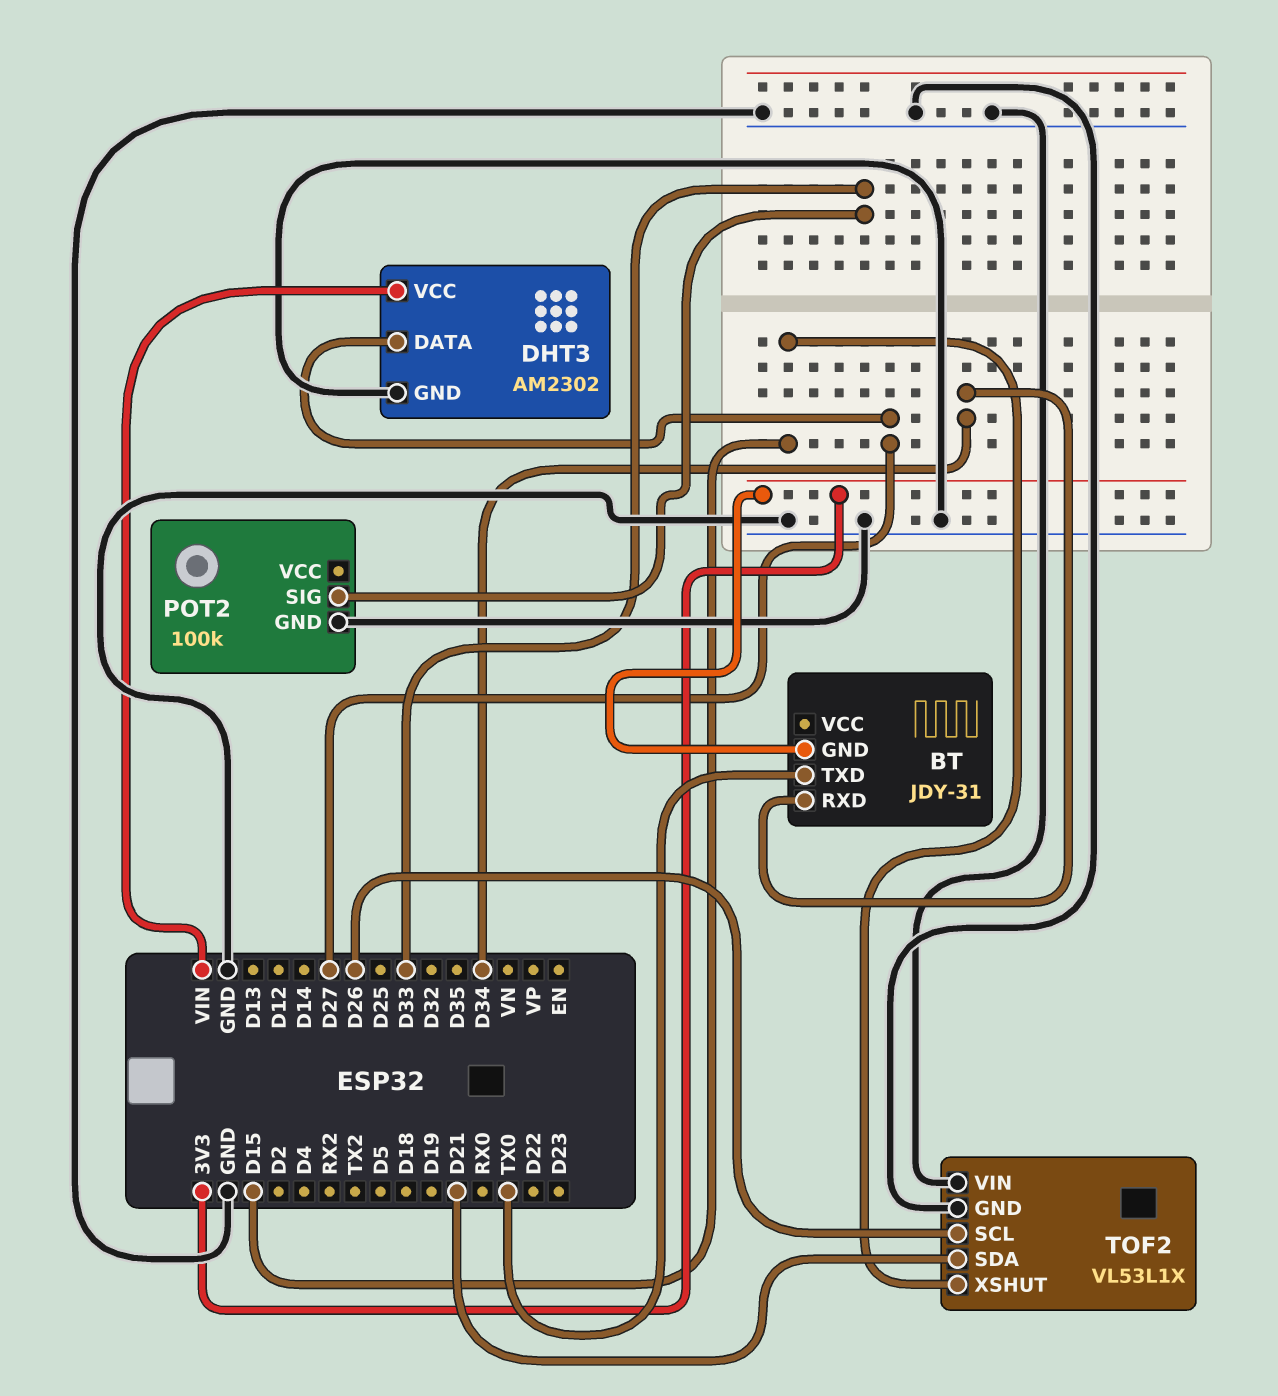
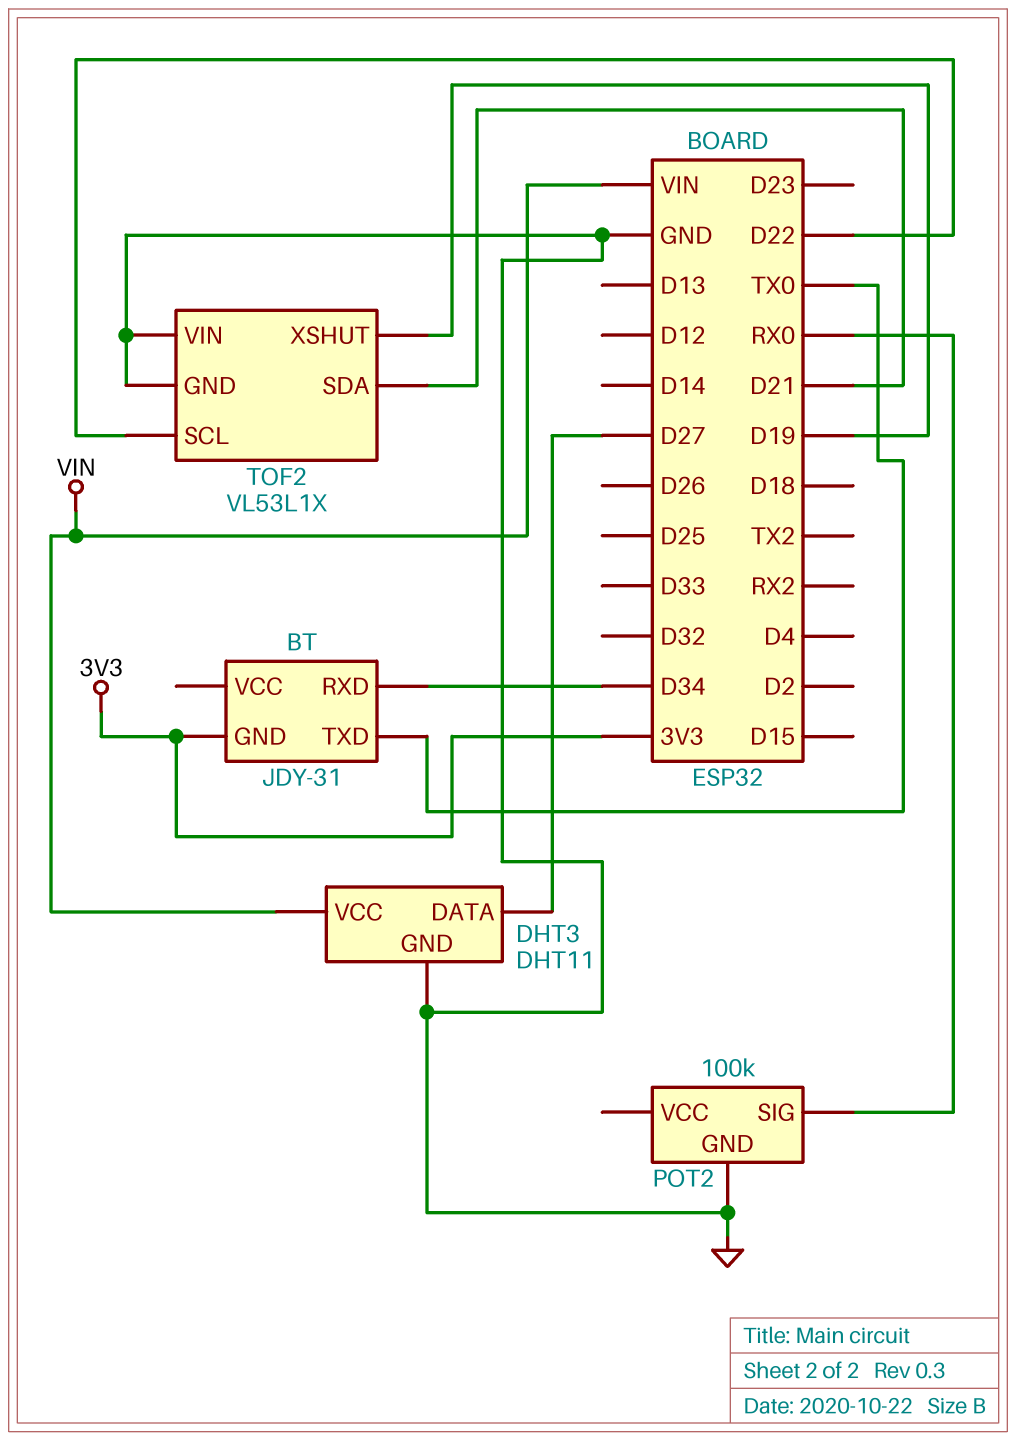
DHT3: AM2302 -> DHT11
POT2 pin SIG: D33 -> RX0
TOF2 pin SCL: D26 -> D22
TOF2 pin XSHUT: D15 -> D19

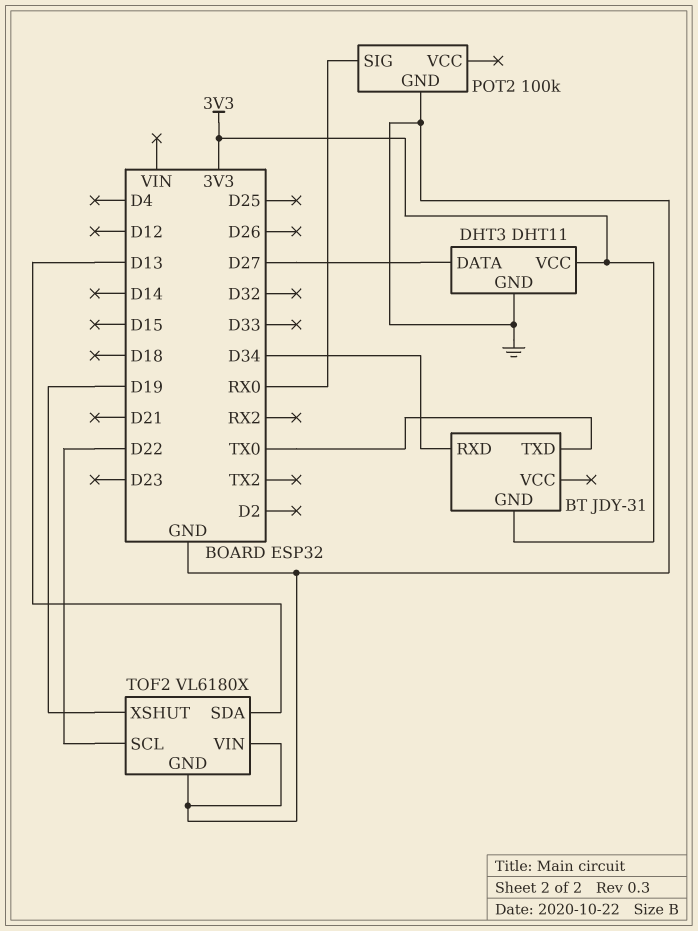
DHT3 pin VCC: VIN -> 3V3
TOF2: VL53L1X -> VL6180X
TOF2 pin SDA: D21 -> D13

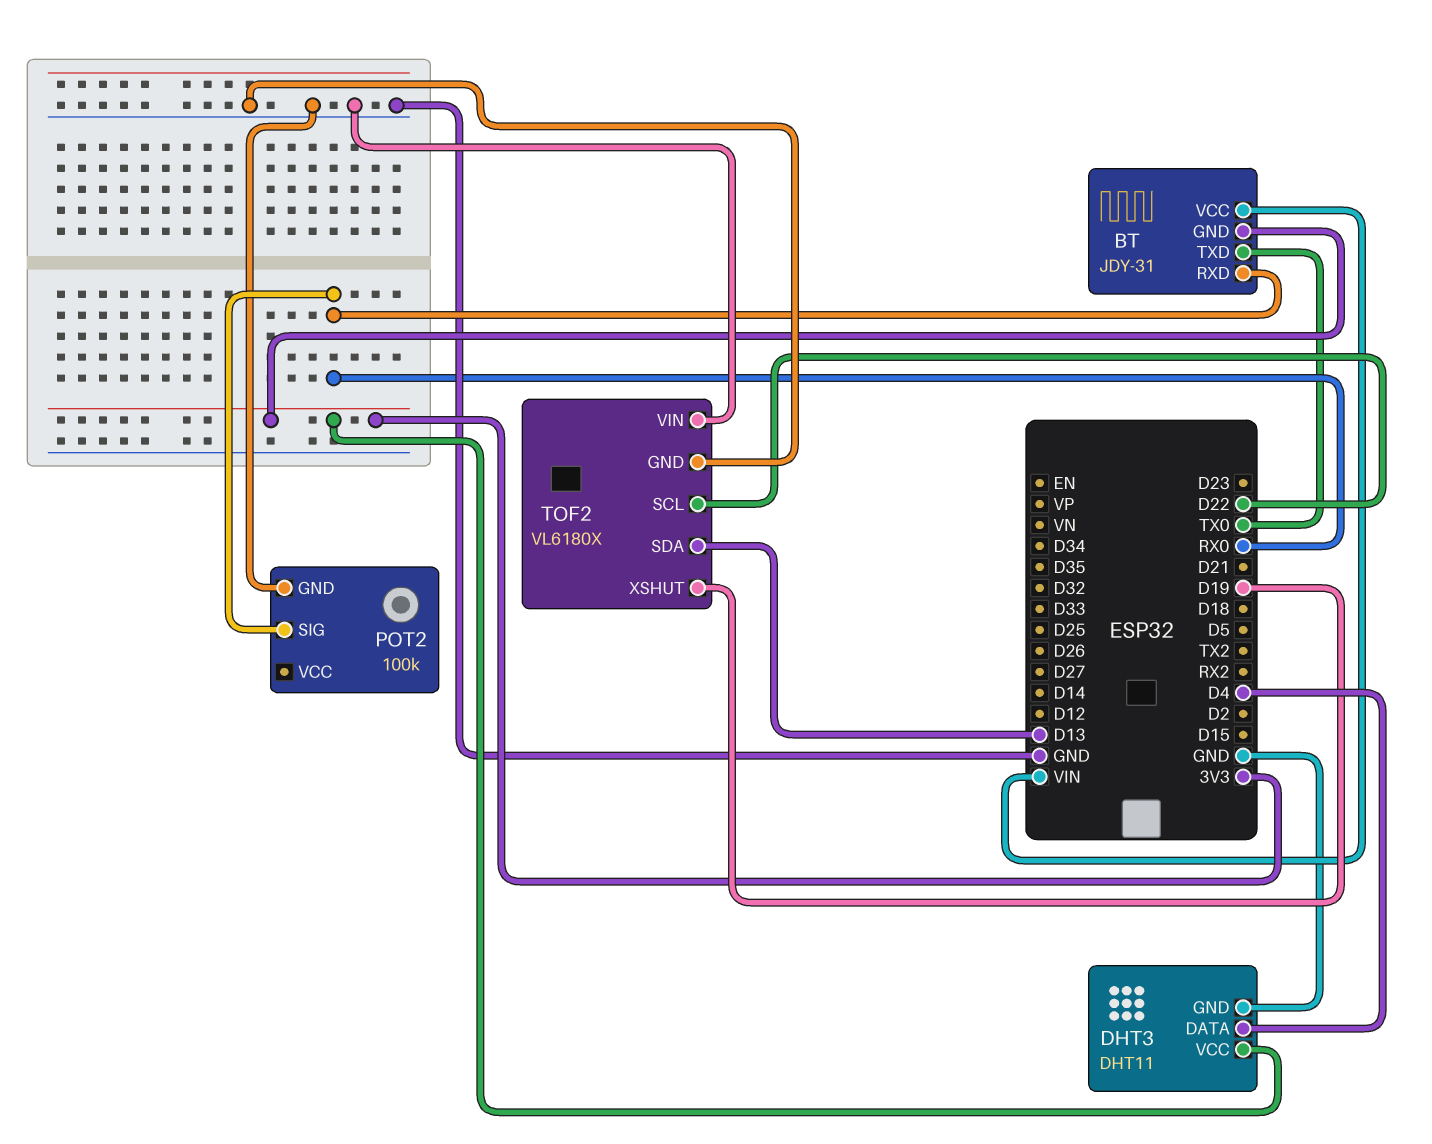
BT pin RXD: D34 -> RX0
BT pin VCC: none -> VIN
DHT3 pin DATA: D27 -> D4

